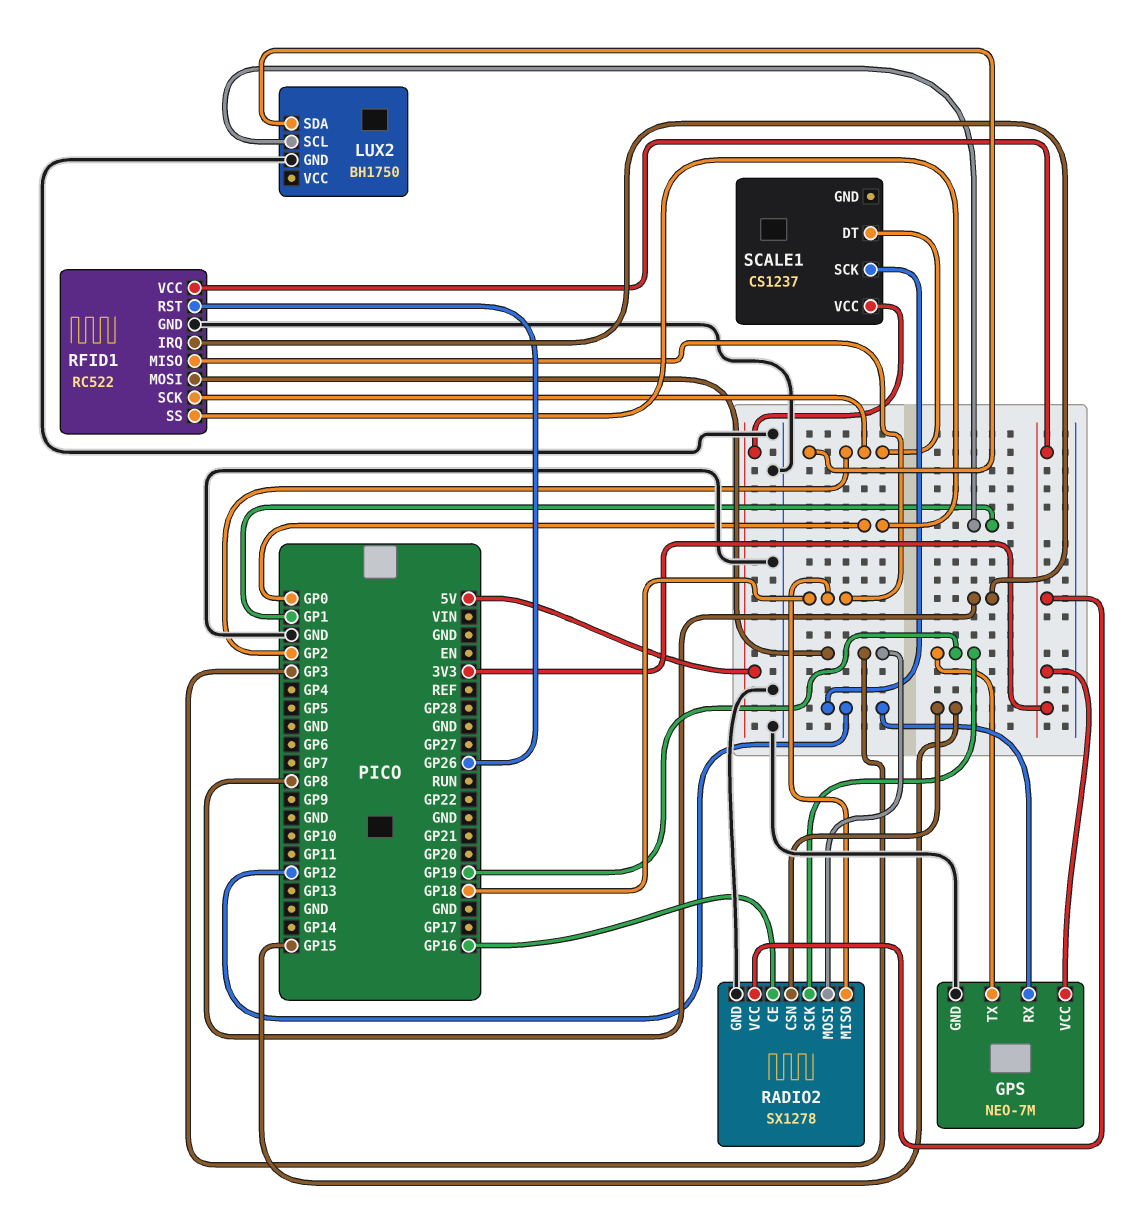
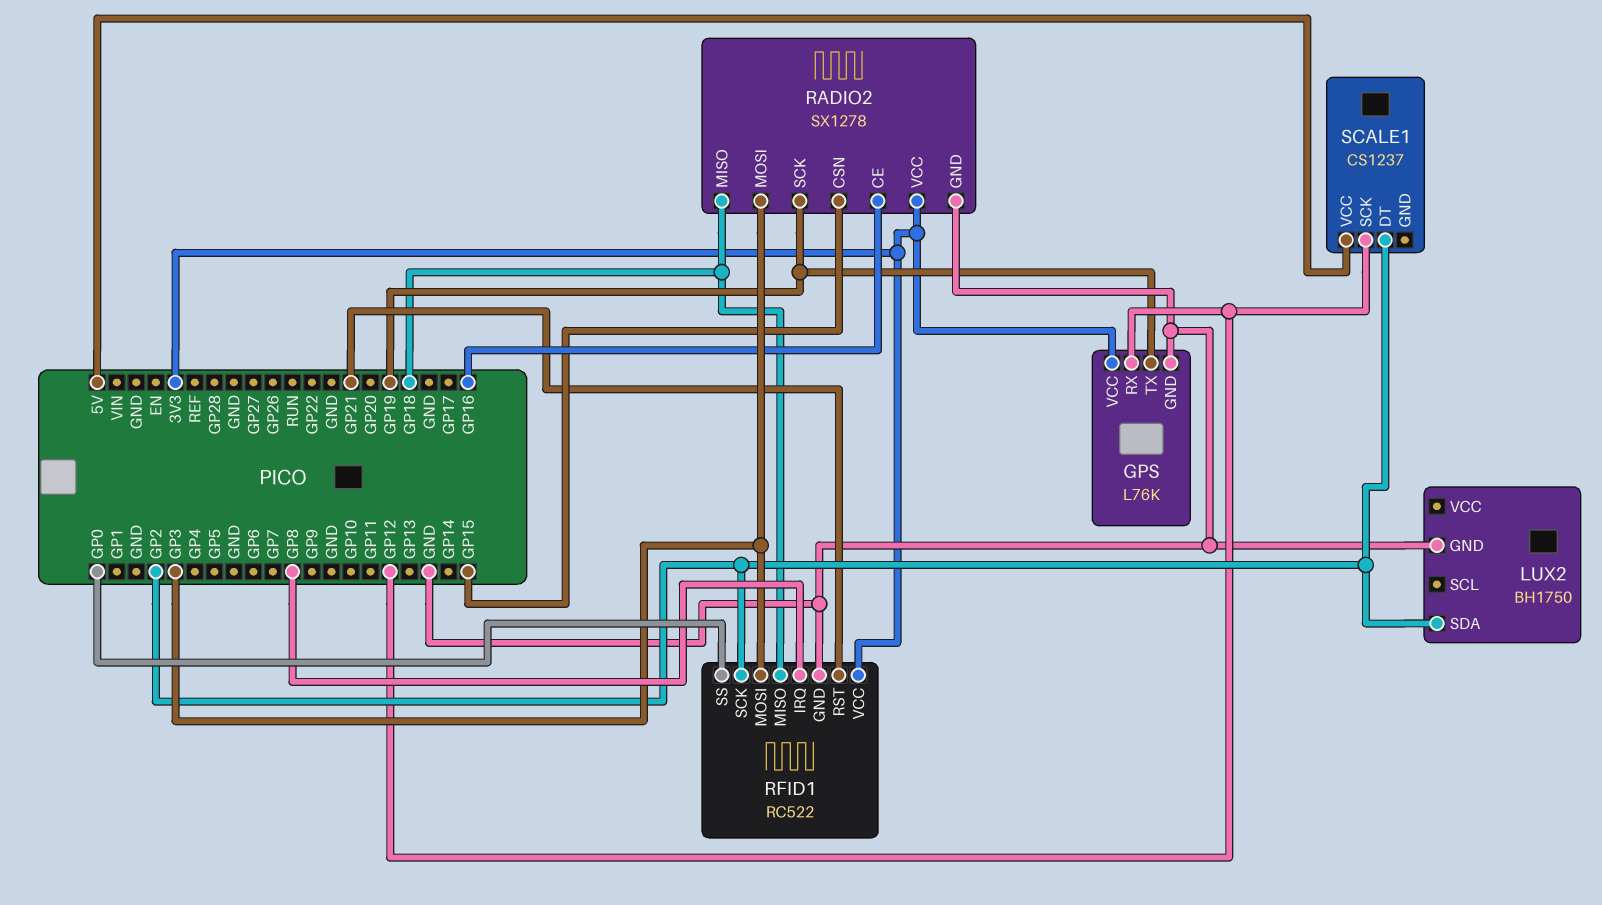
GPS: NEO-7M -> L76K
LUX2 pin SCL: GP1 -> none
RFID1 pin RST: GP26 -> GP21

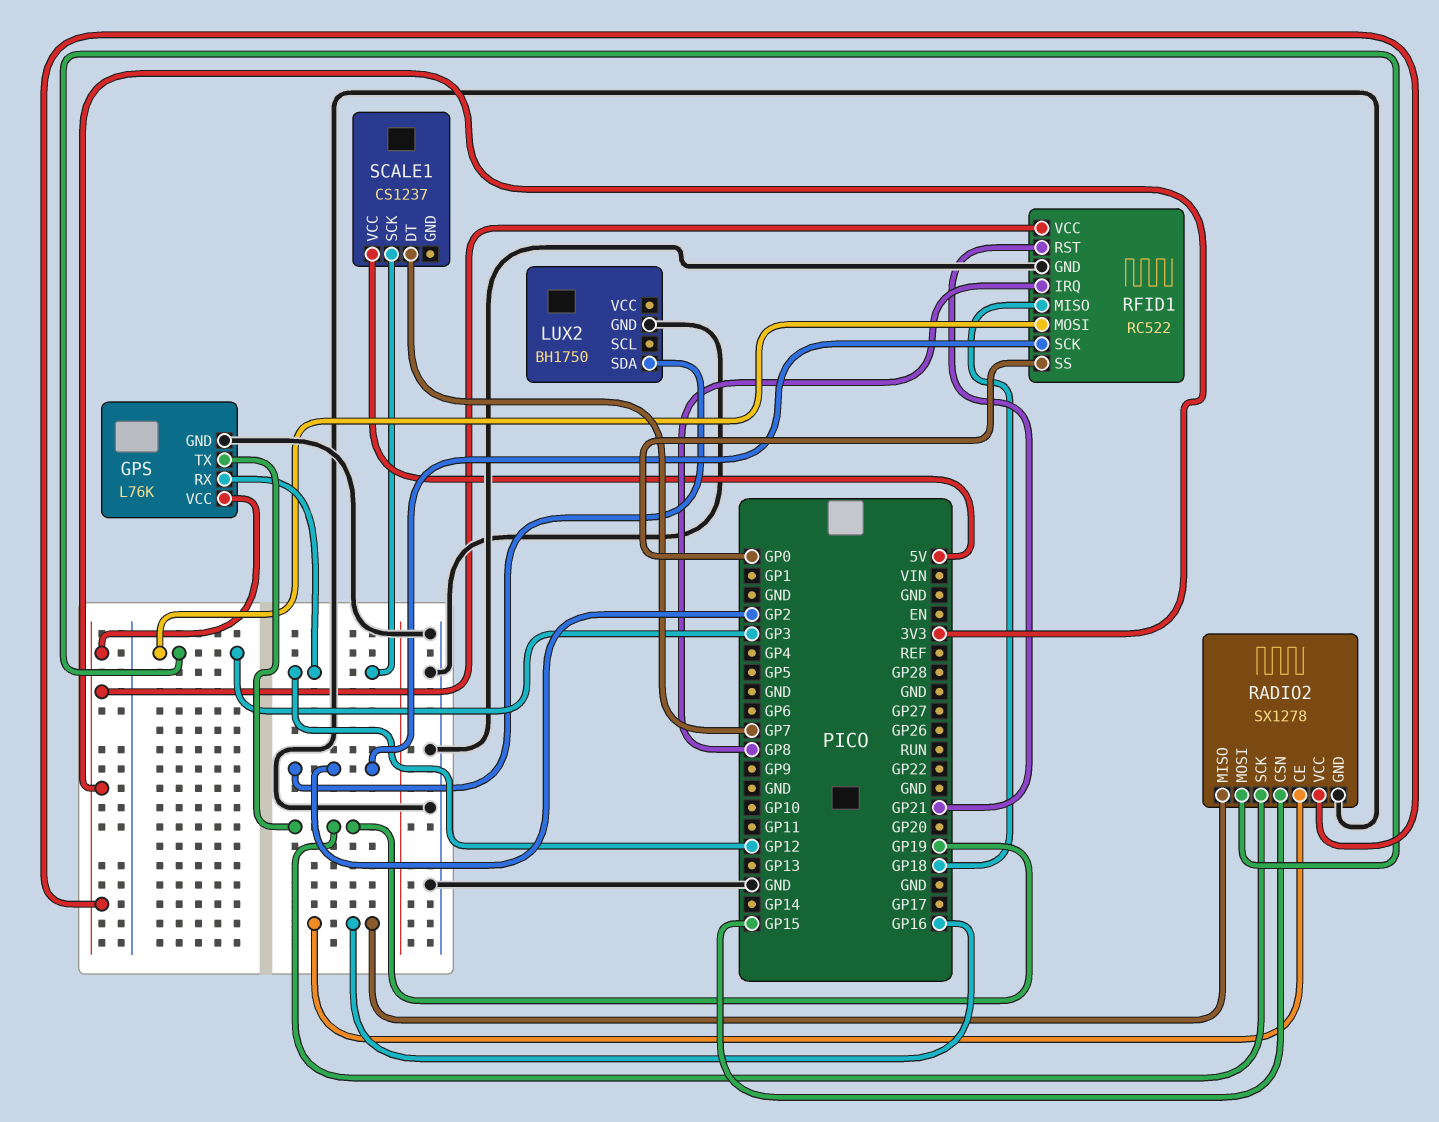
RADIO2 pin MISO: GP18 -> GP16
SCALE1 pin DT: GP2 -> GP7

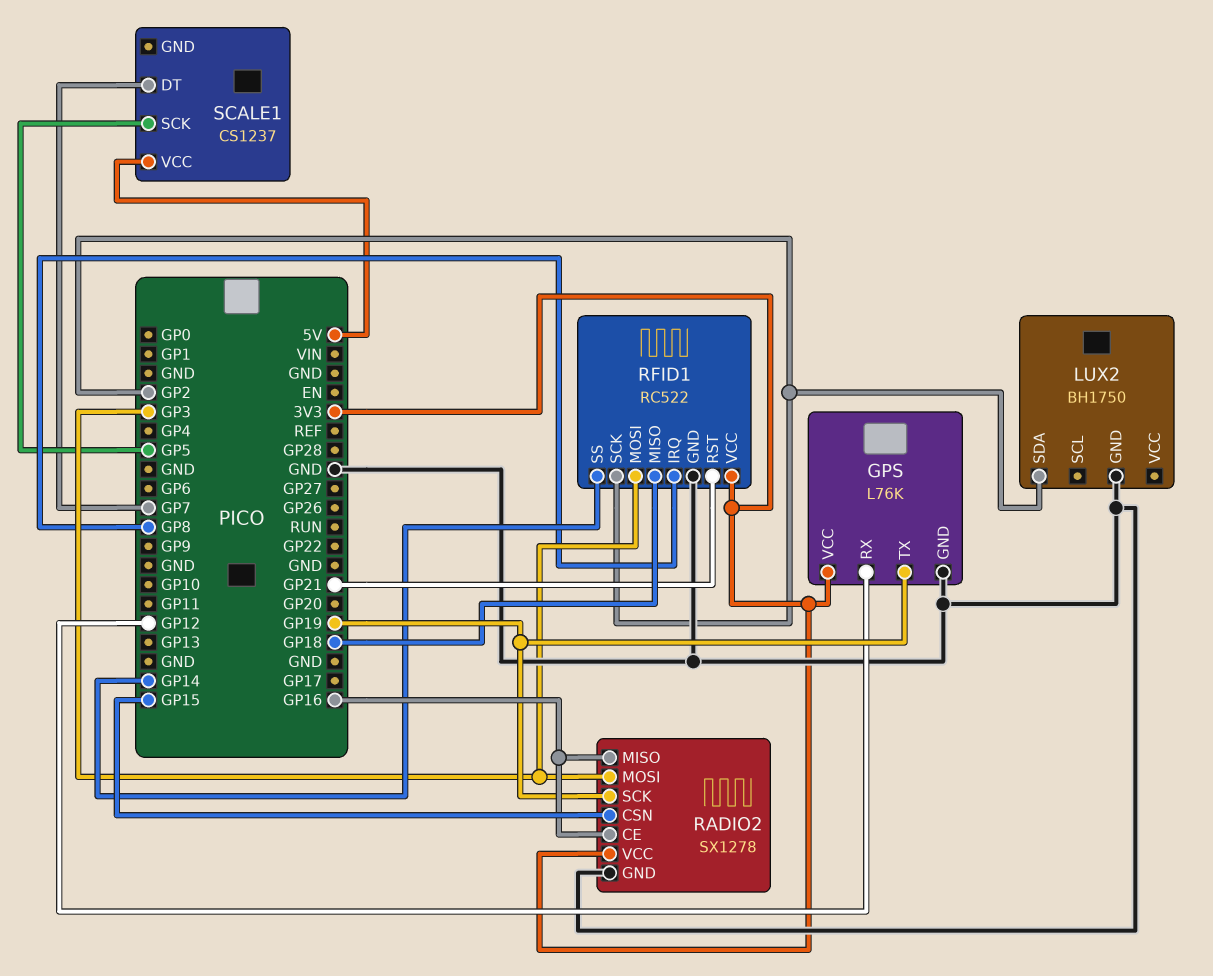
RFID1 pin SS: GP0 -> GP14
SCALE1 pin SCK: GP12 -> GP5

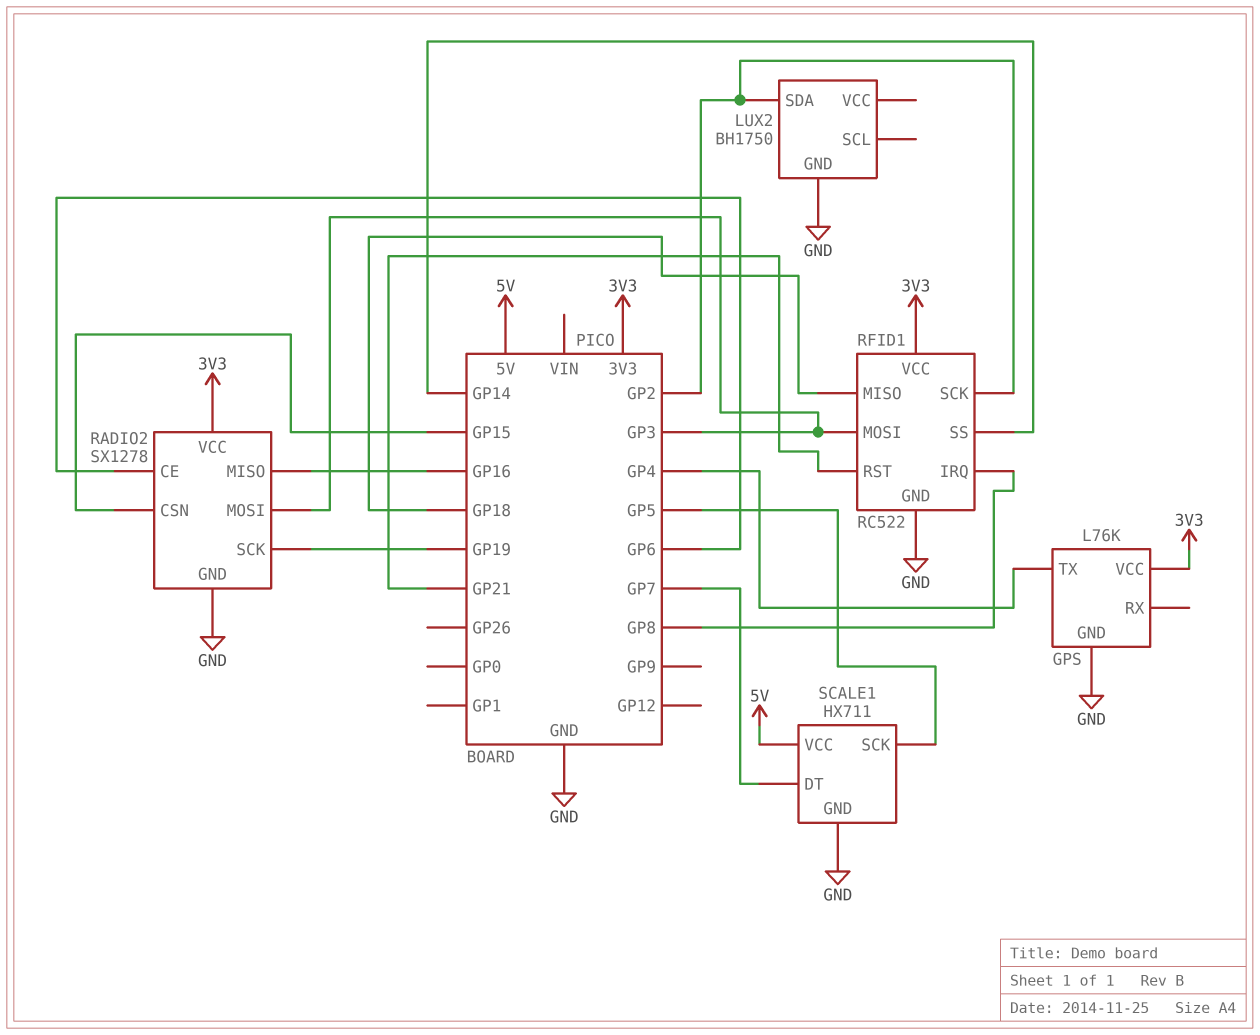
GPS pin RX: GP12 -> none
GPS pin TX: GP19 -> GP4
RADIO2 pin CE: GP16 -> GP6
SCALE1: CS1237 -> HX711
SCALE1 pin GND: none -> GND

